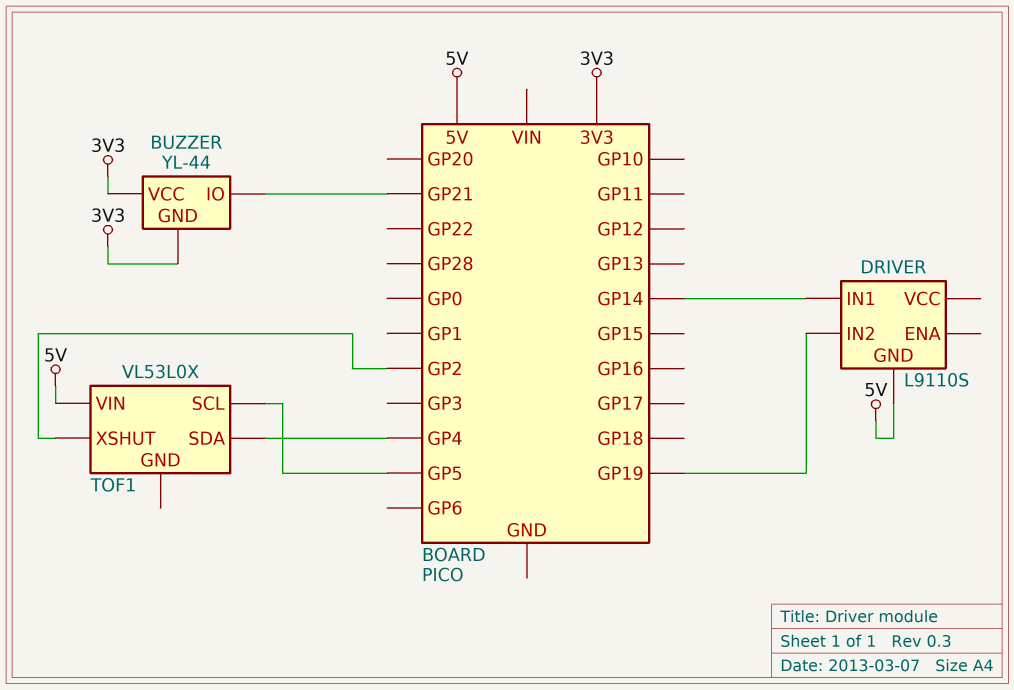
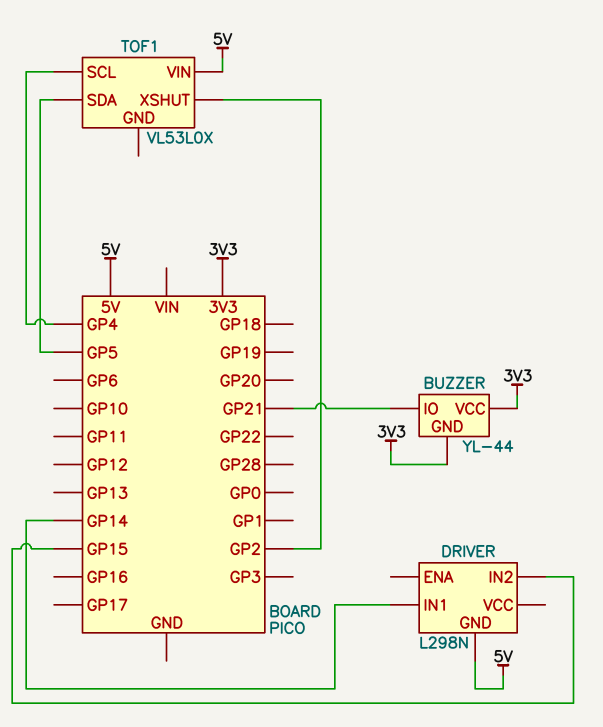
DRIVER: L9110S -> L298N
DRIVER pin IN2: GP19 -> GP15
TOF1 pin SCL: GP5 -> GP4
TOF1 pin SDA: GP4 -> GP5

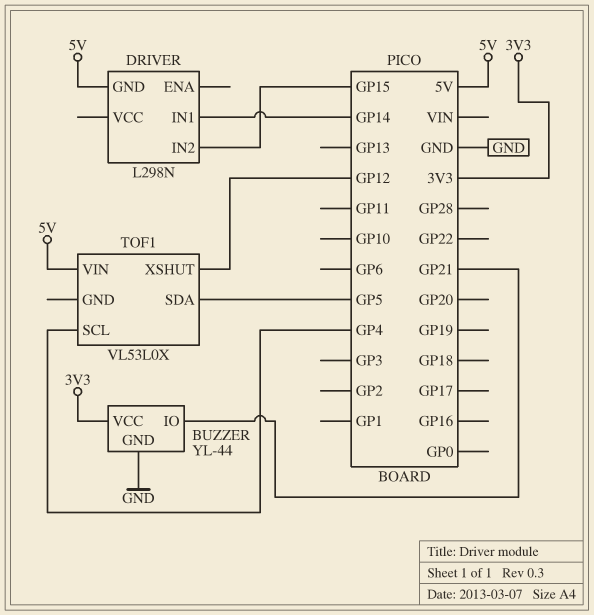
BUZZER pin GND: 3V3 -> GND
TOF1 pin XSHUT: GP2 -> GP12

